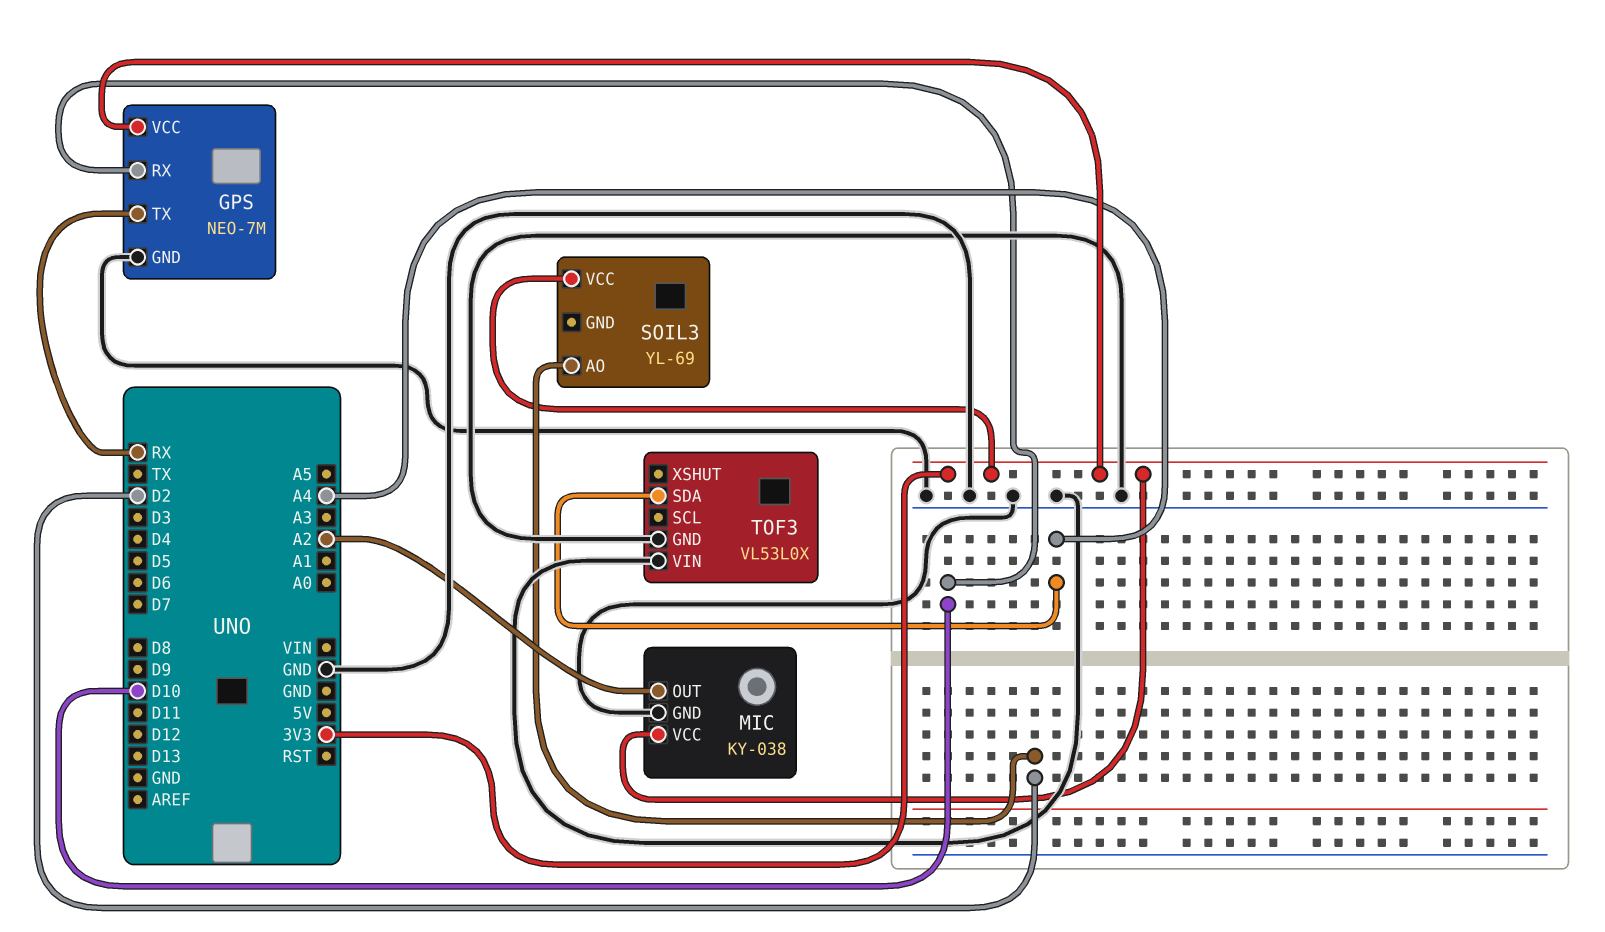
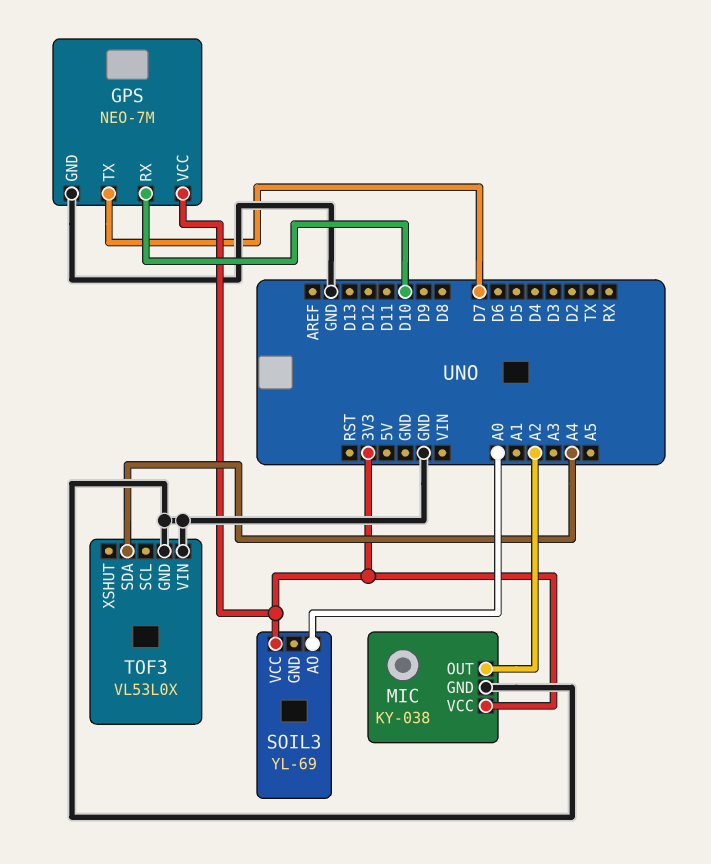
GPS pin TX: RX -> D7
SOIL3 pin AO: D2 -> A0

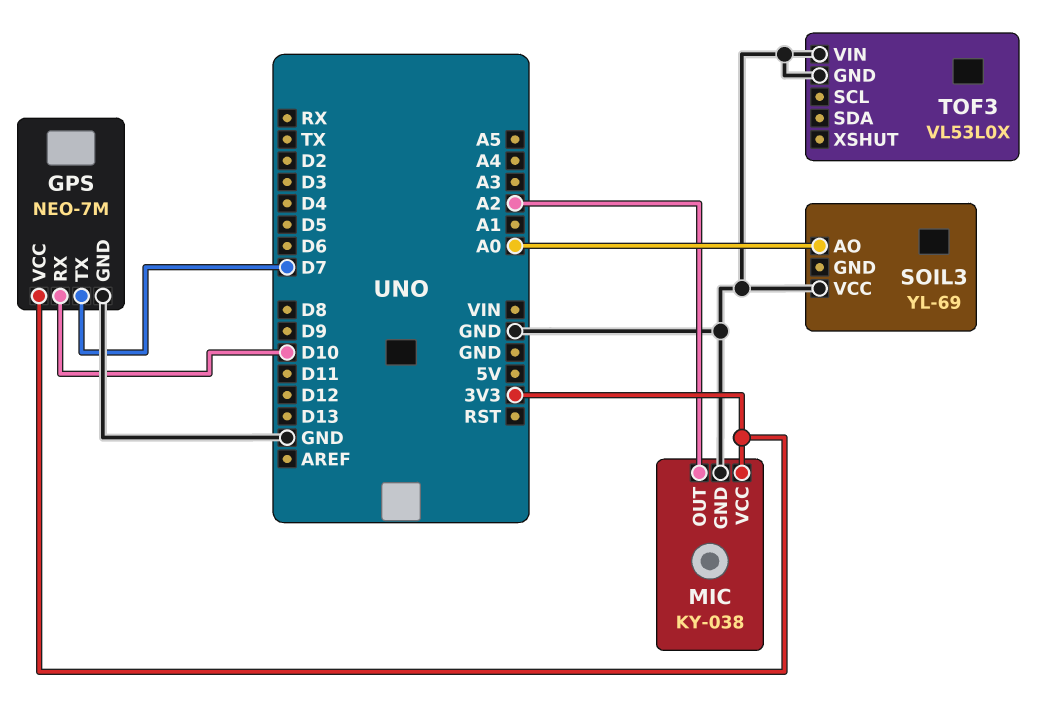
SOIL3 pin VCC: 3V3 -> GND
TOF3 pin SDA: A4 -> none

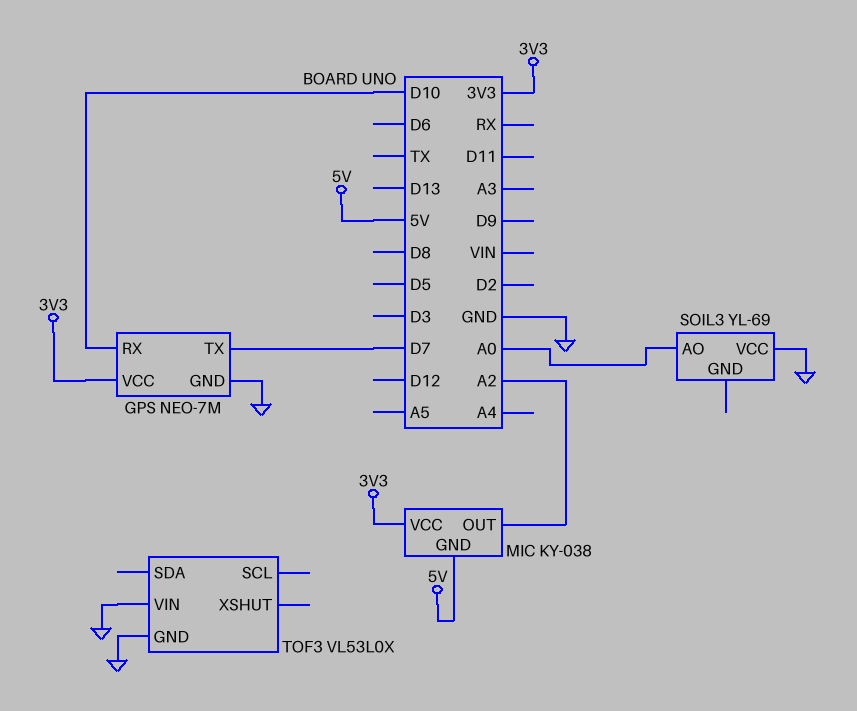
MIC pin GND: GND -> 5V

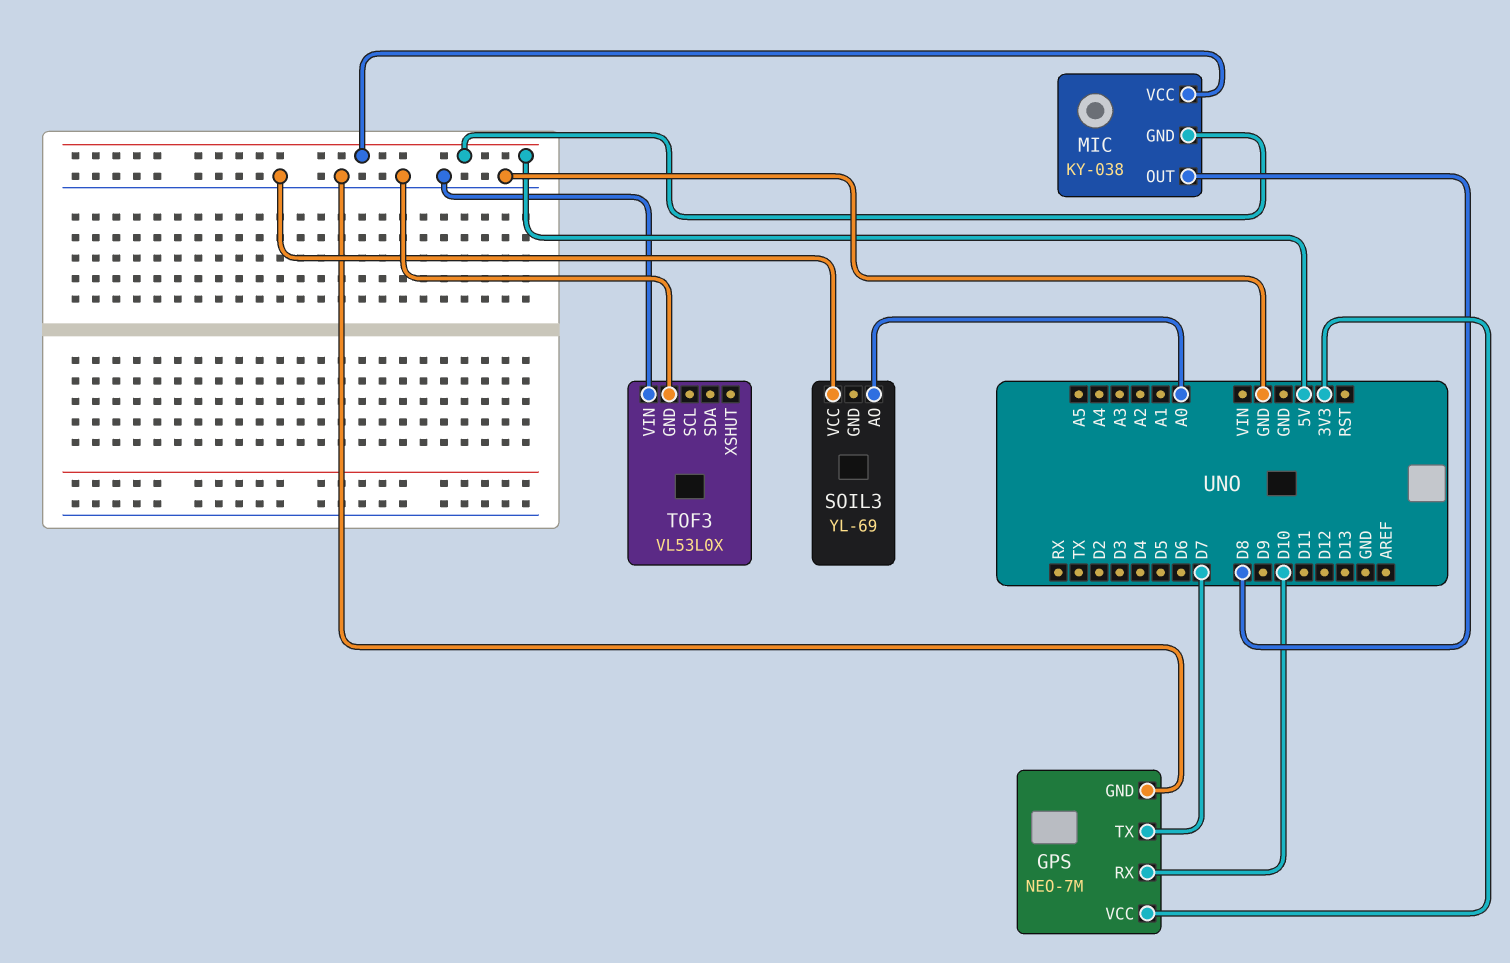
MIC pin OUT: A2 -> D8
MIC pin VCC: 3V3 -> 5V

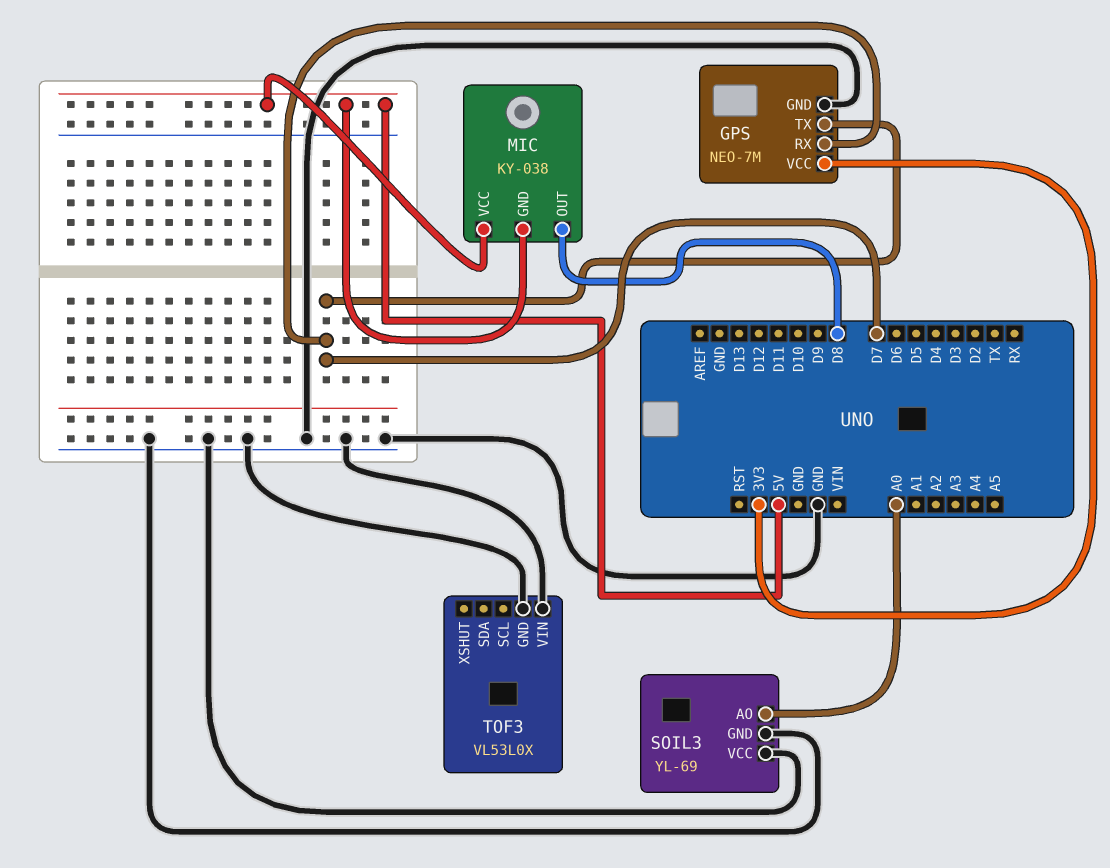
GPS pin RX: D10 -> D7
SOIL3 pin GND: none -> GND

